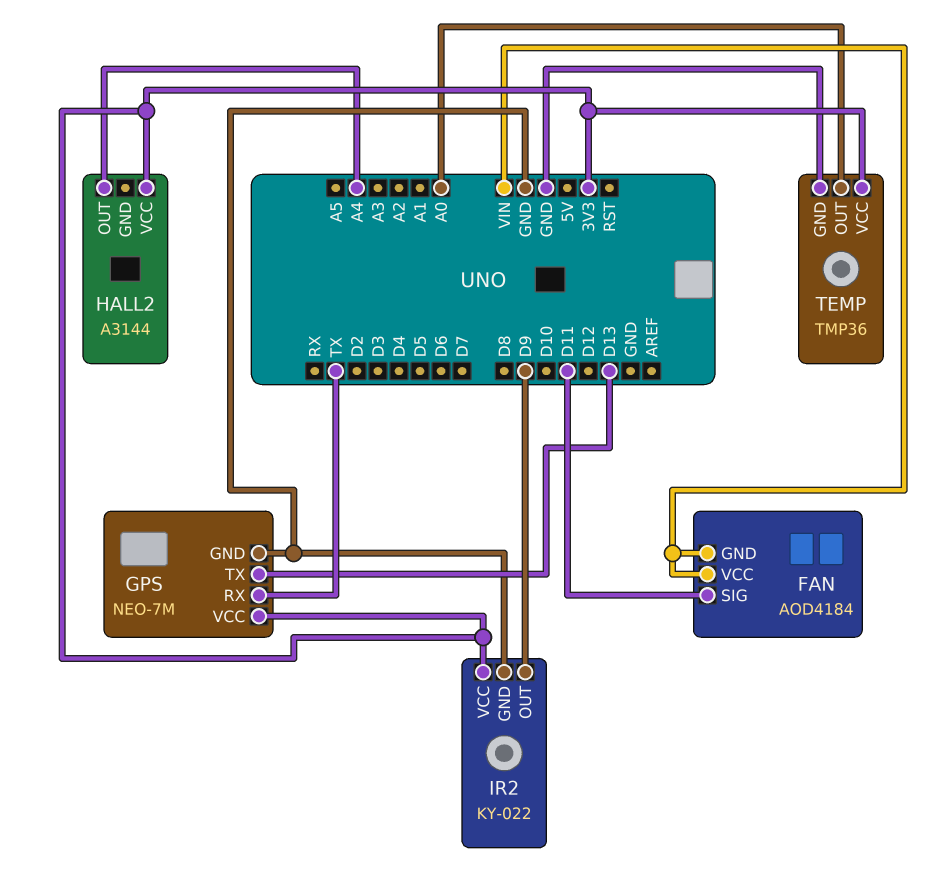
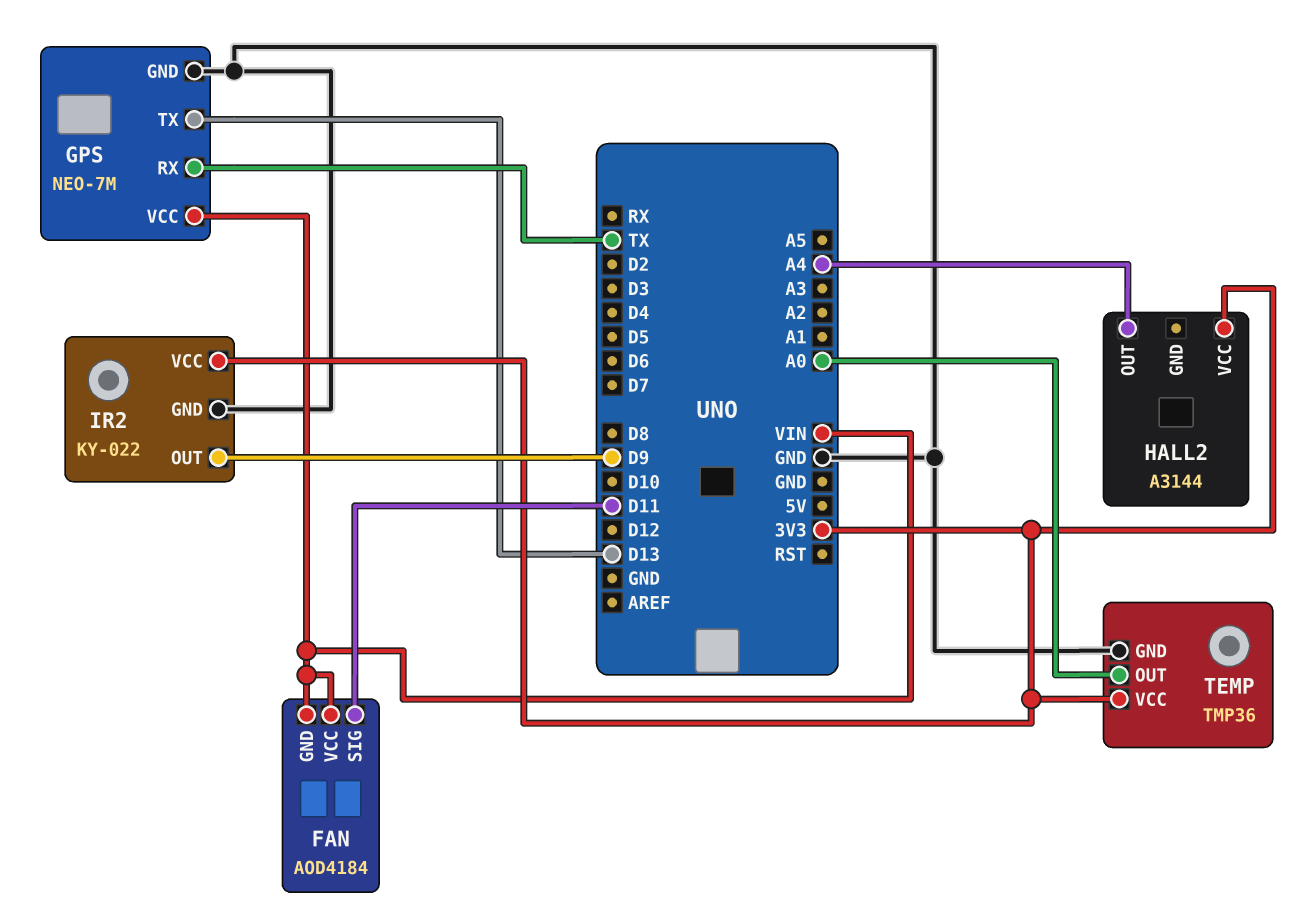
GPS pin VCC: 3V3 -> VIN

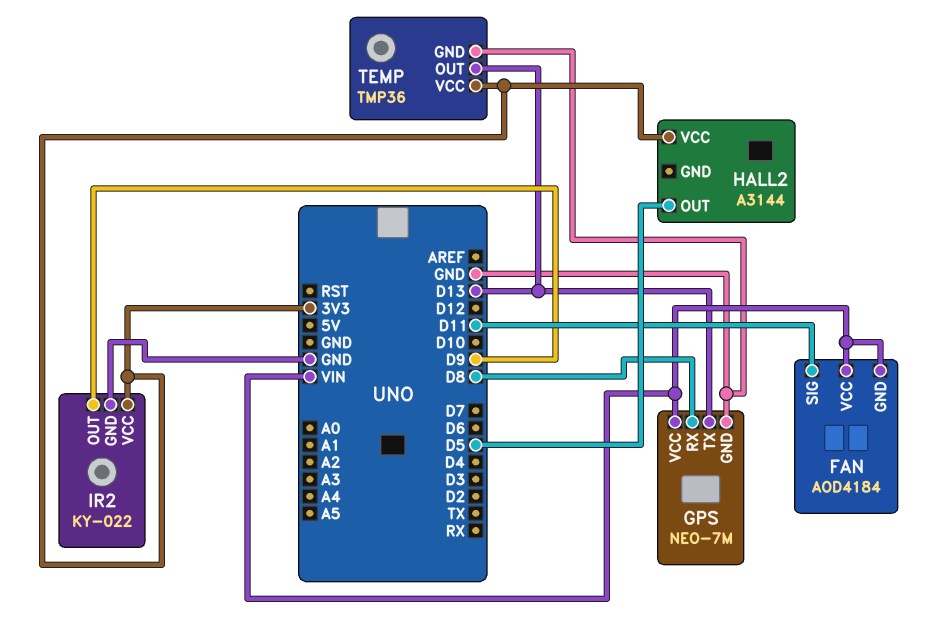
GPS pin RX: TX -> D8
HALL2 pin OUT: A4 -> D5
TEMP pin OUT: A0 -> D13

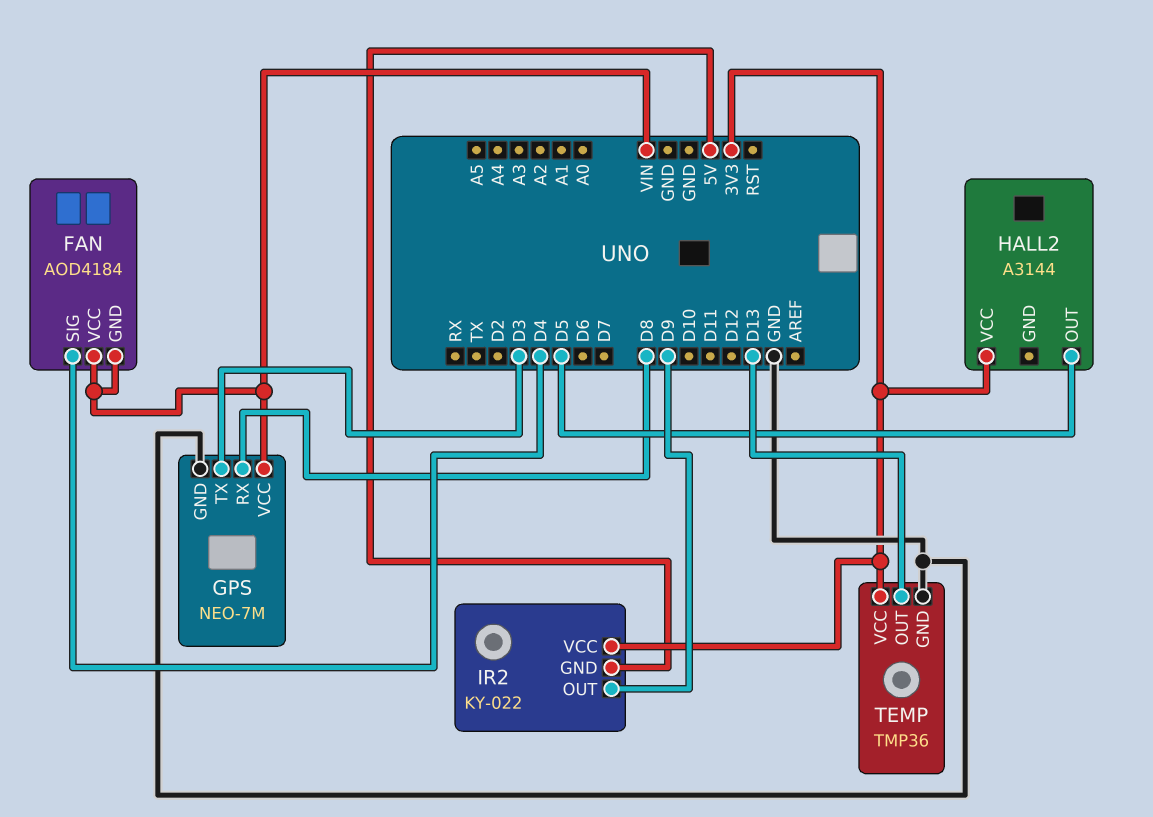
FAN pin SIG: D11 -> D4
GPS pin TX: D13 -> D3
IR2 pin GND: GND -> 5V

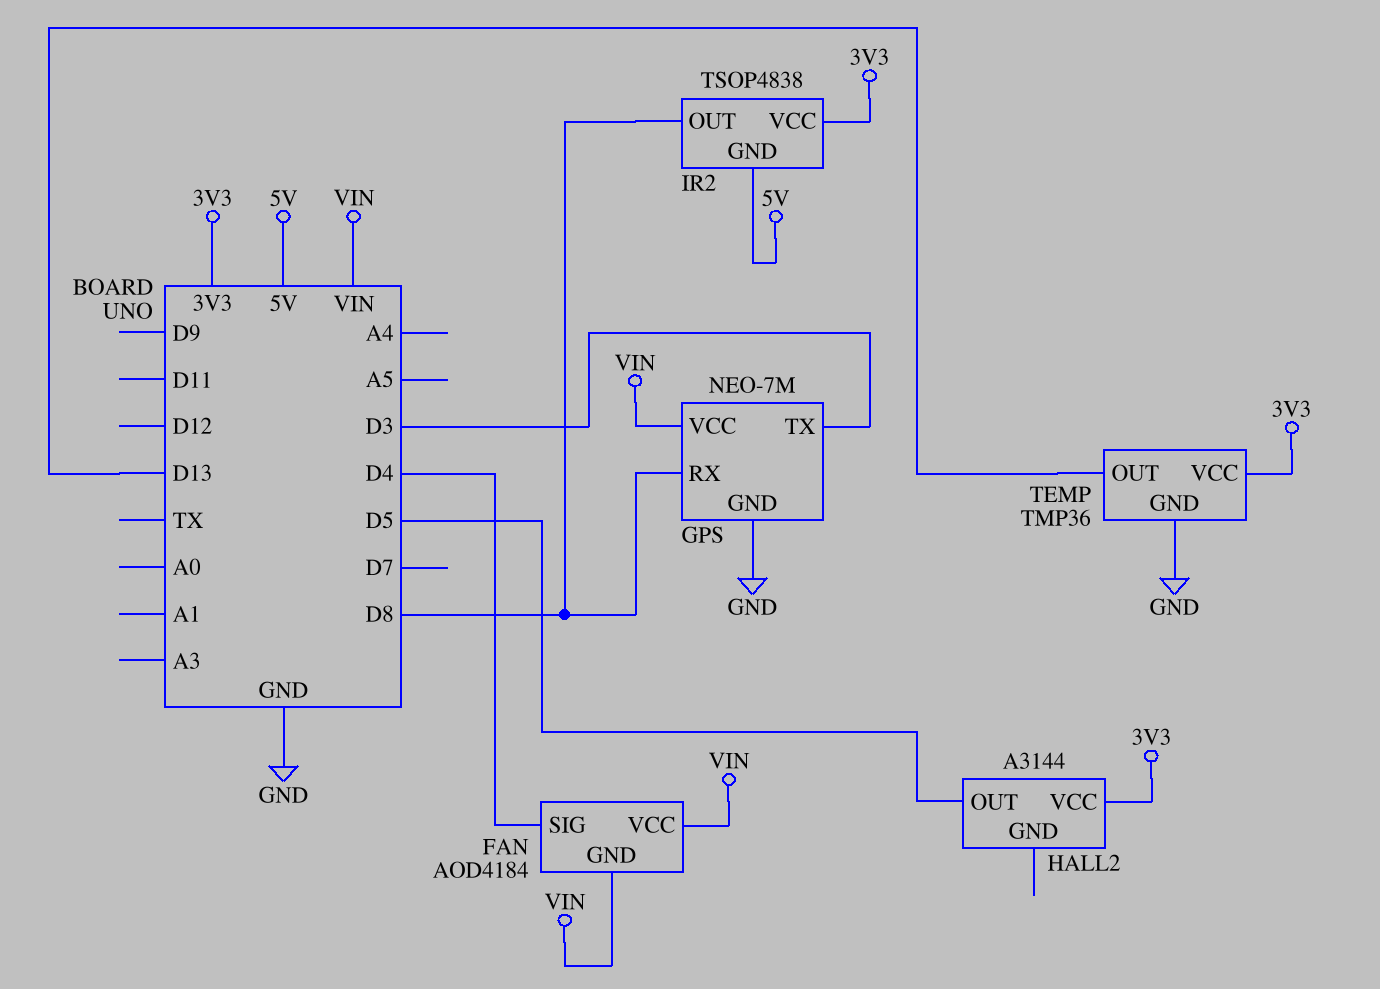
IR2: KY-022 -> TSOP4838
IR2 pin OUT: D9 -> D8

